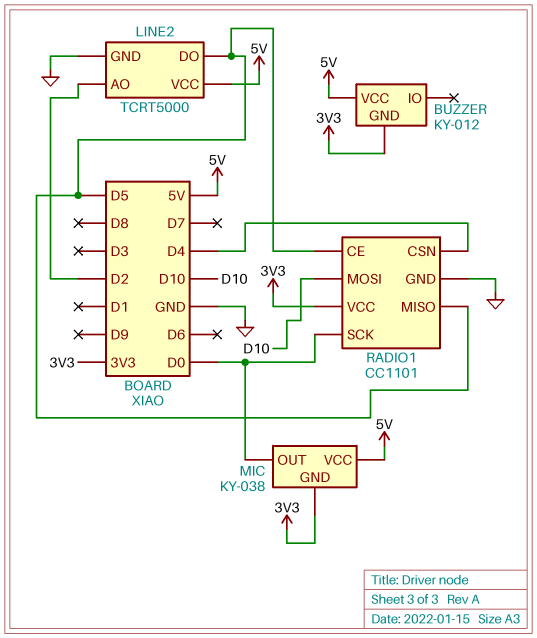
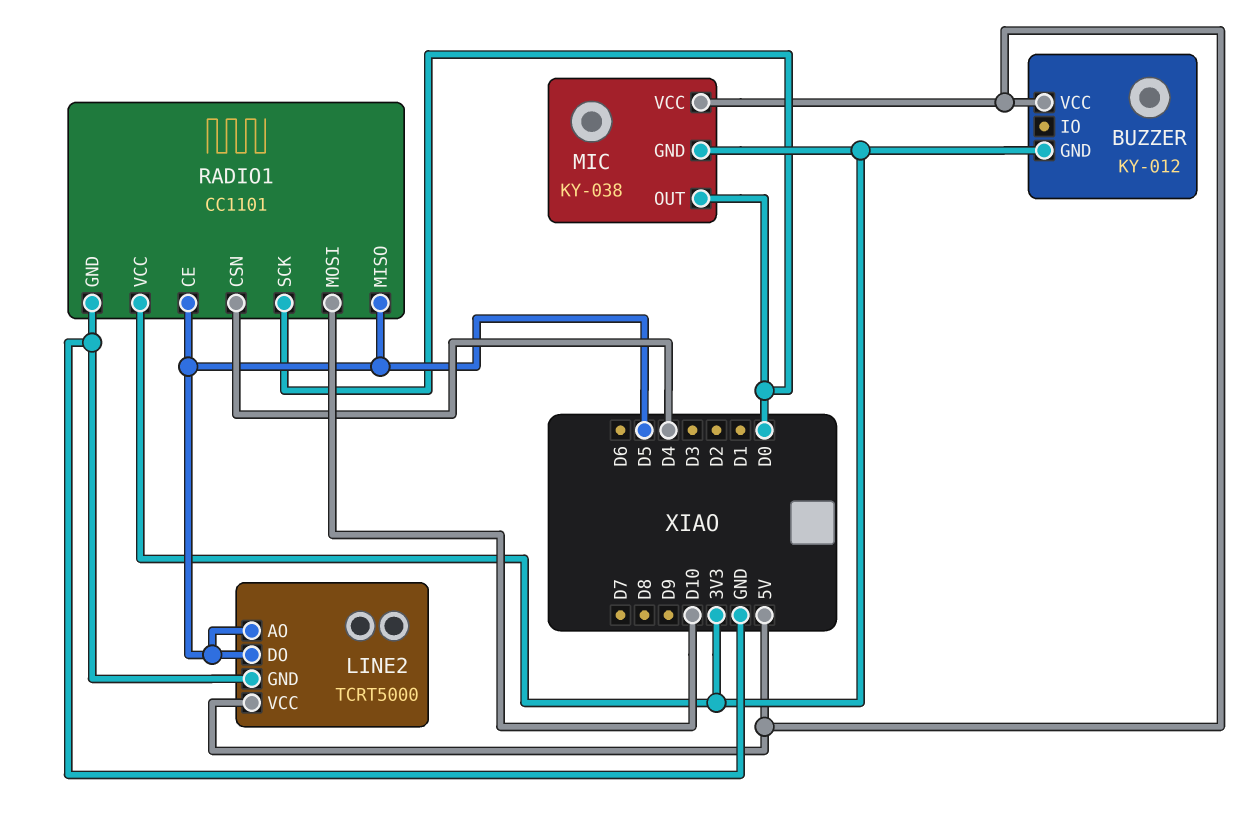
LINE2 pin AO: D2 -> D5

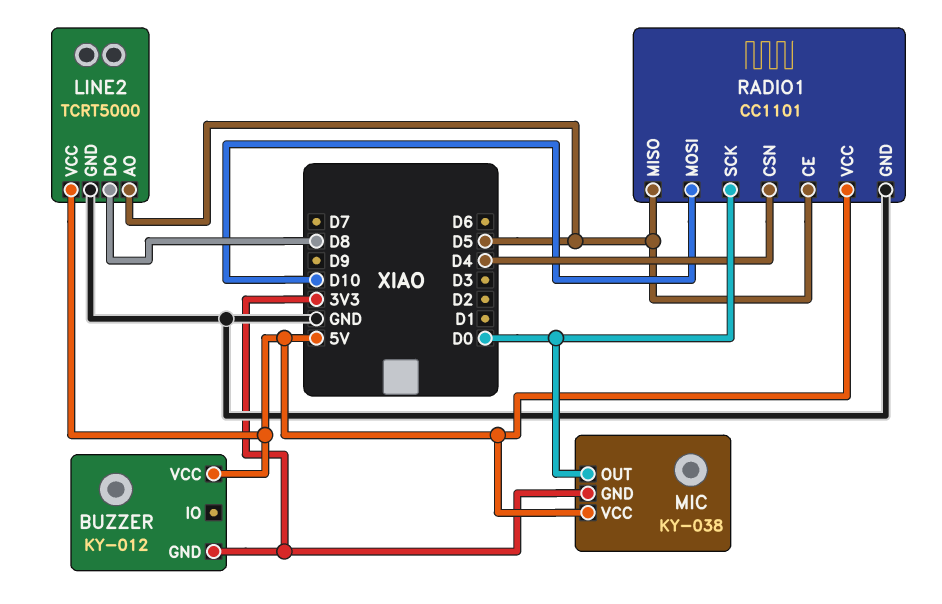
LINE2 pin DO: D5 -> D8
RADIO1 pin VCC: 3V3 -> 5V

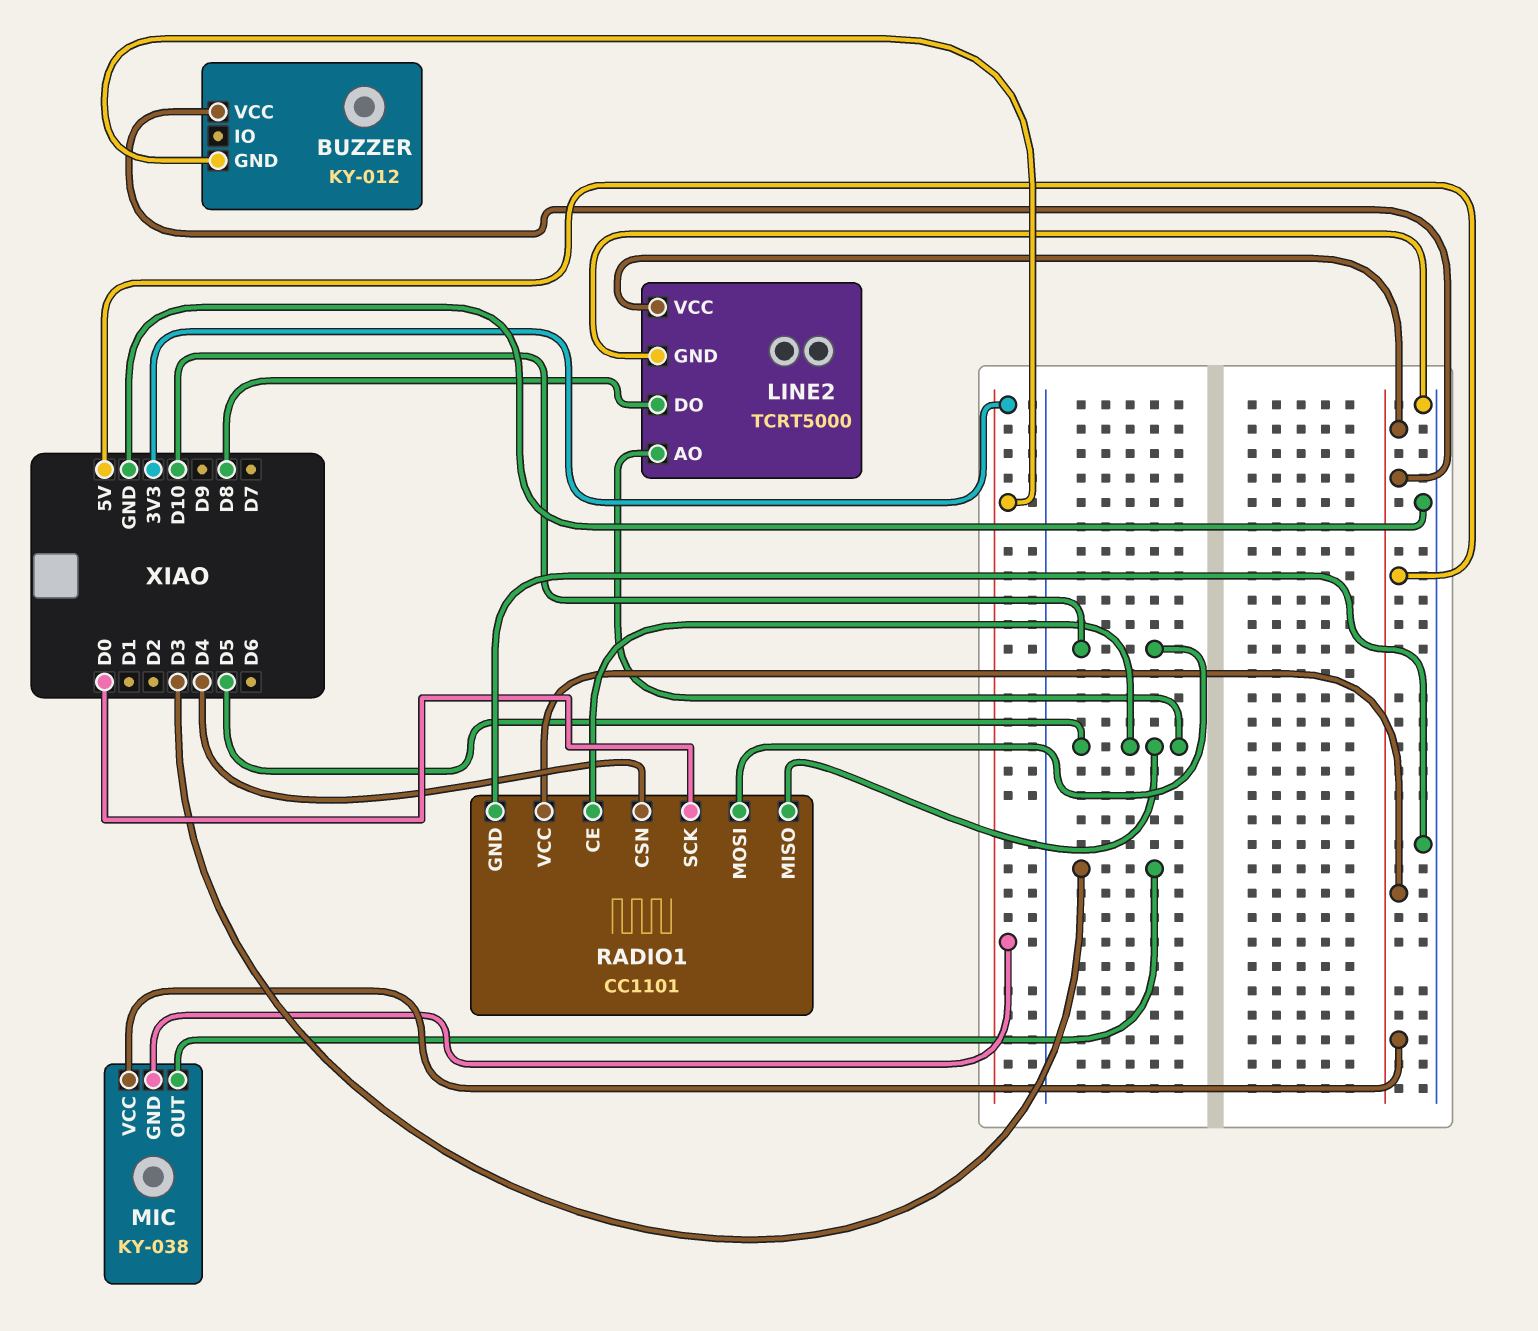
MIC pin OUT: D0 -> D3

